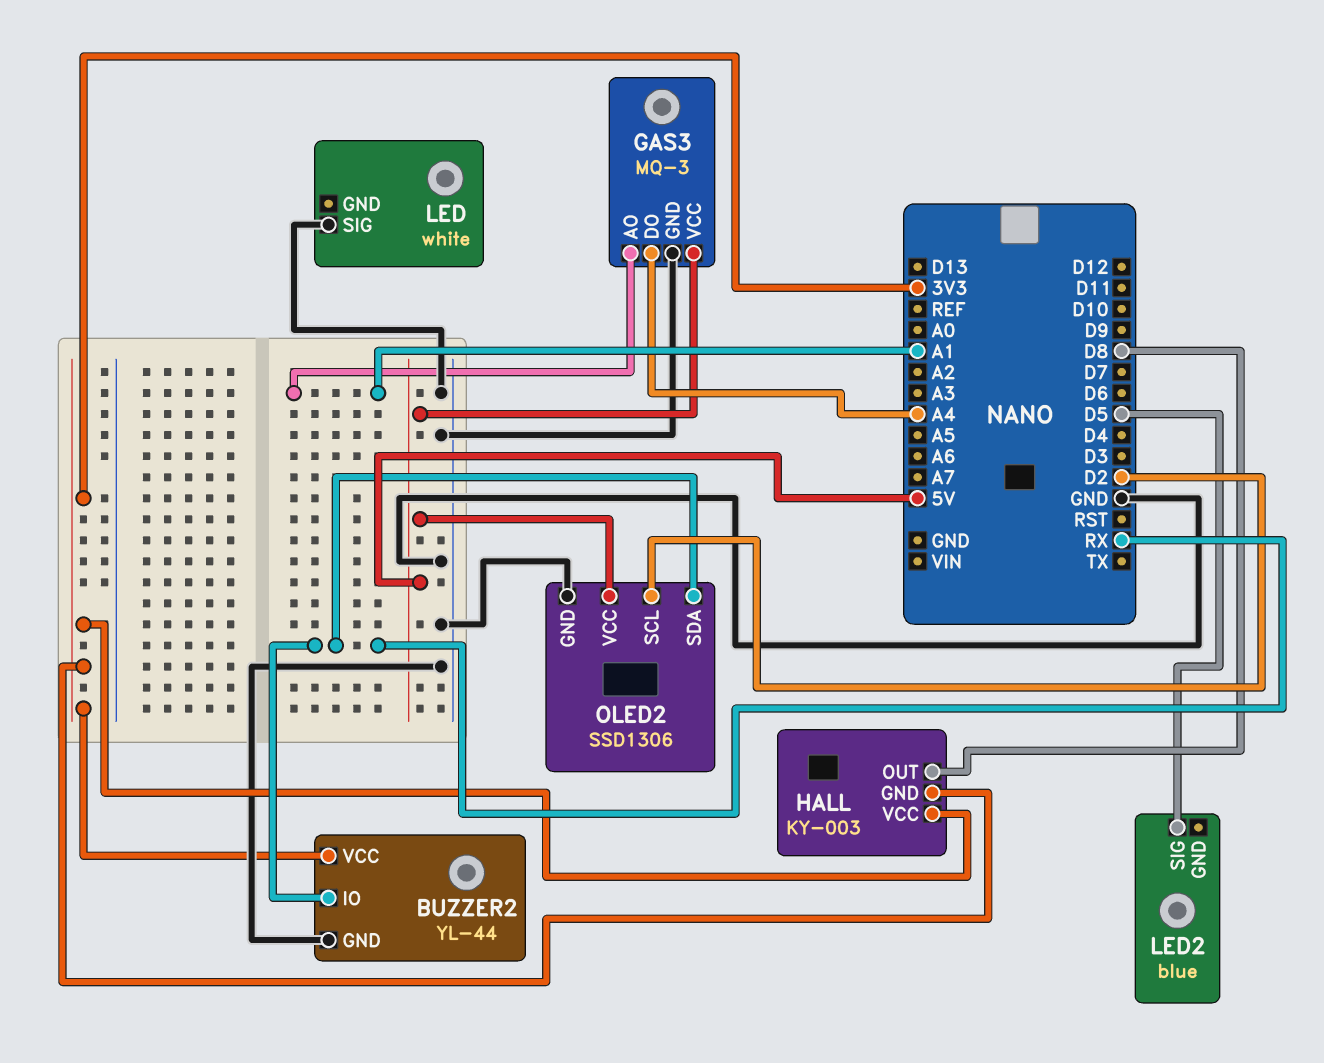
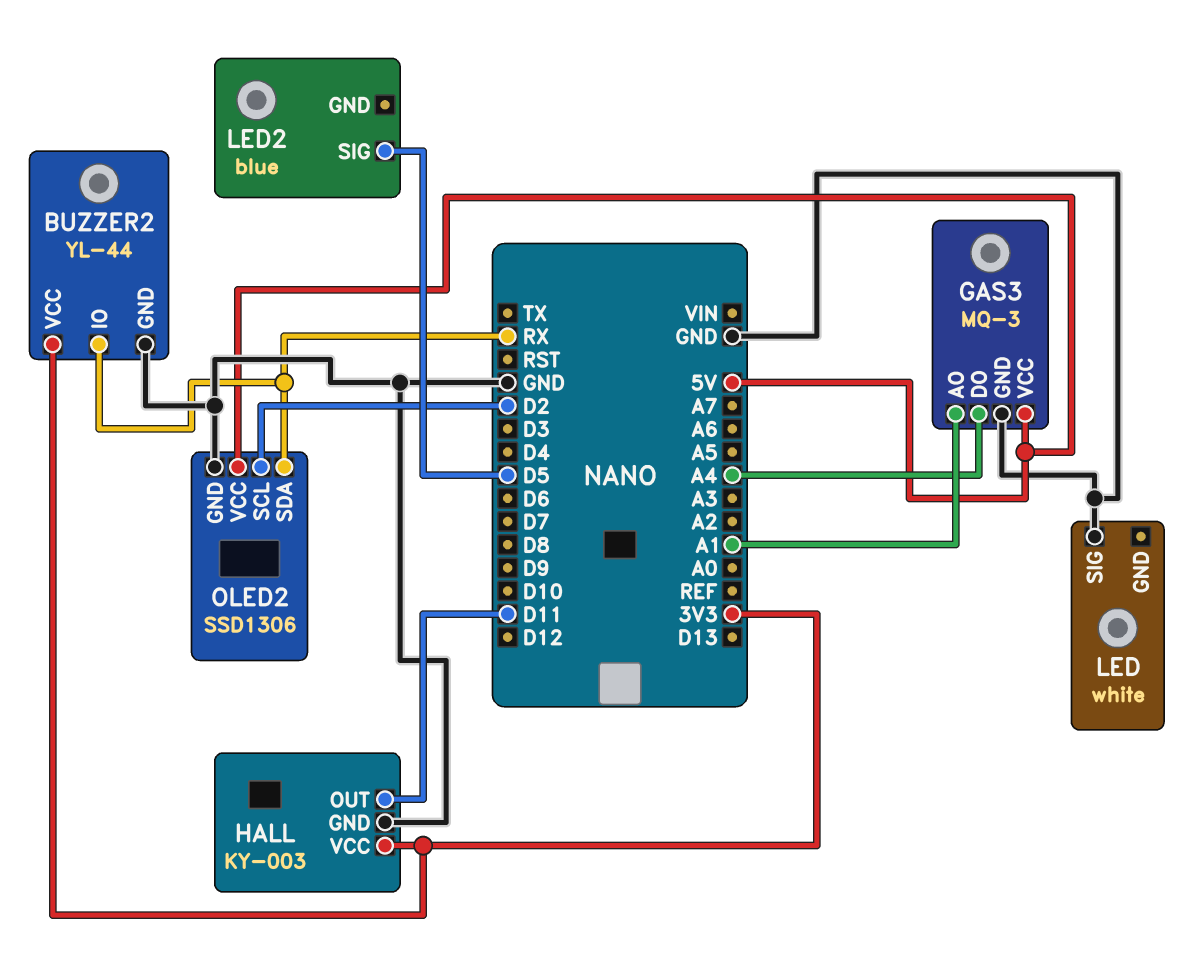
HALL pin GND: 3V3 -> GND
HALL pin OUT: D8 -> D11

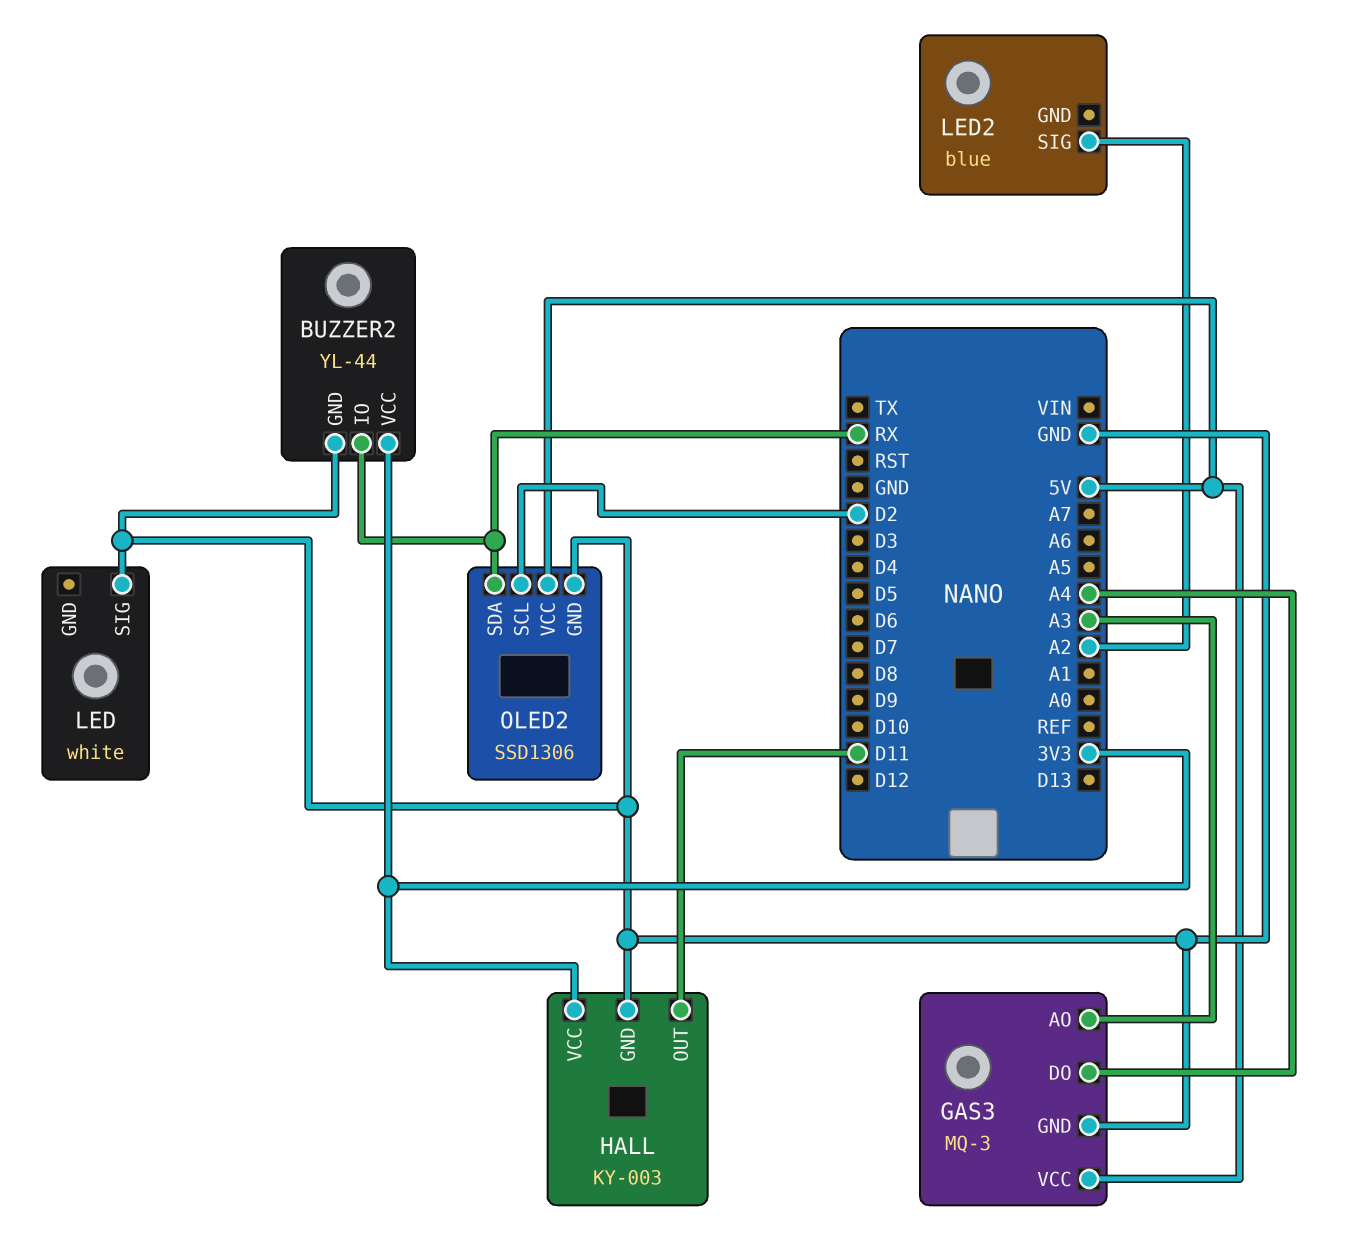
GAS3 pin AO: A1 -> A3
LED2 pin SIG: D5 -> A2

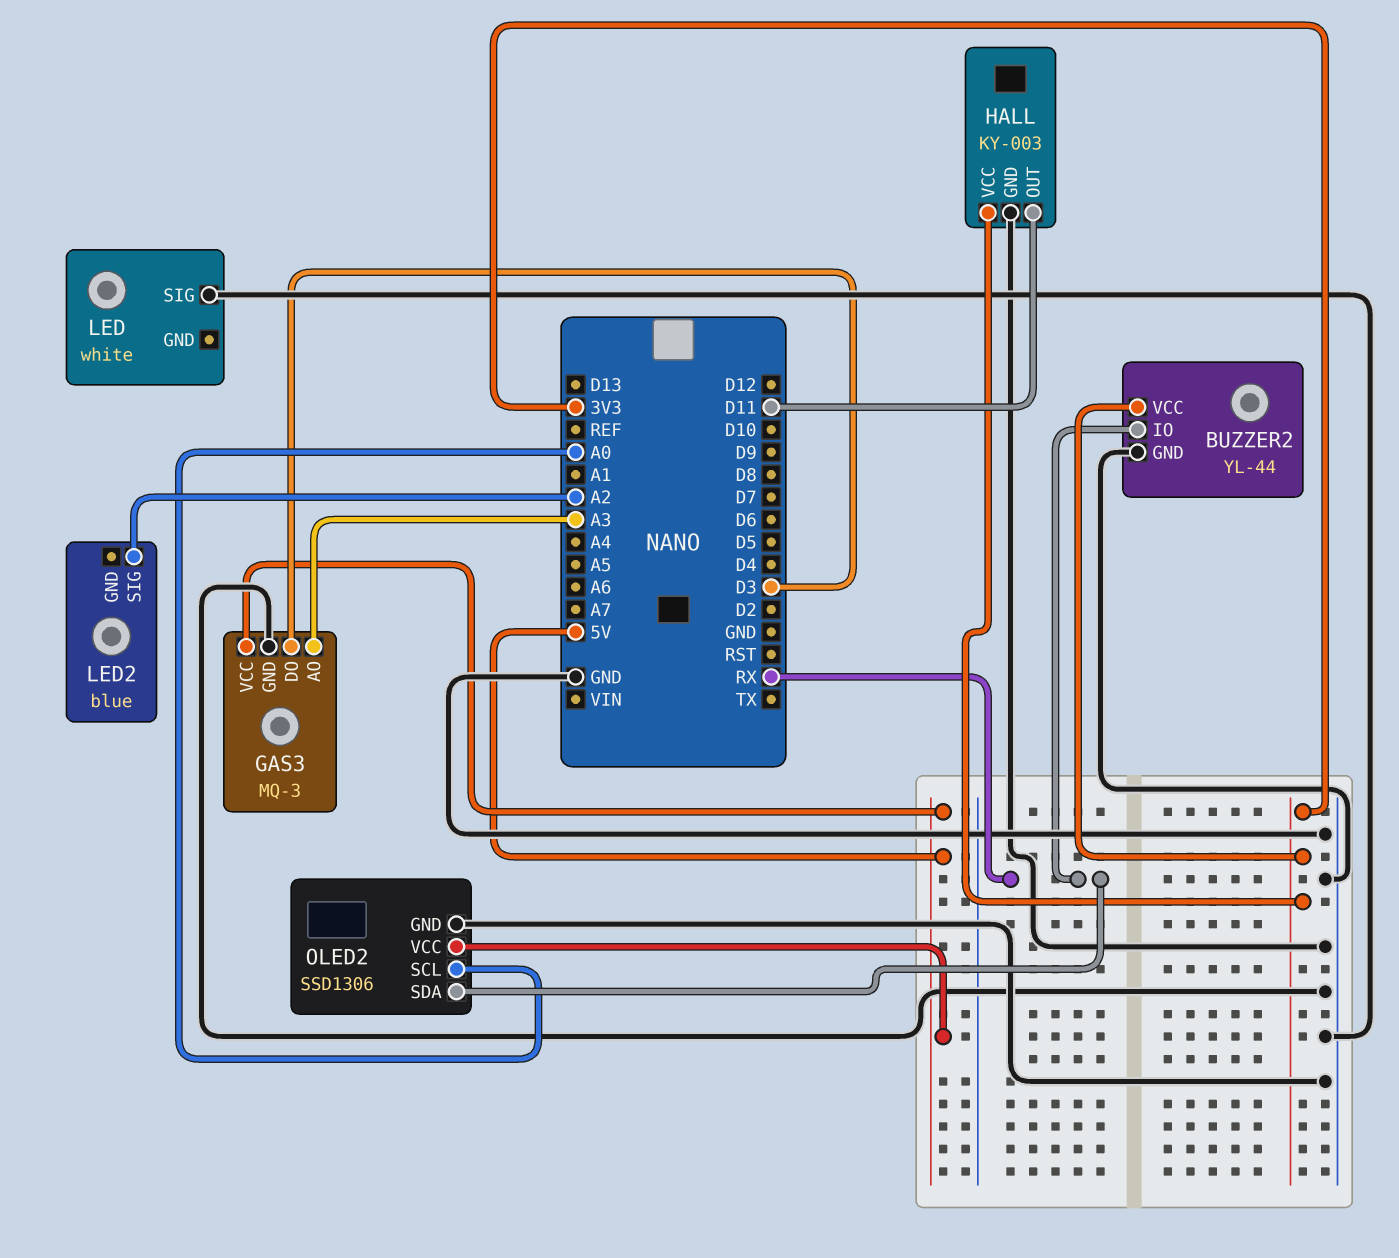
GAS3 pin DO: A4 -> D3
OLED2 pin SCL: D2 -> A0

